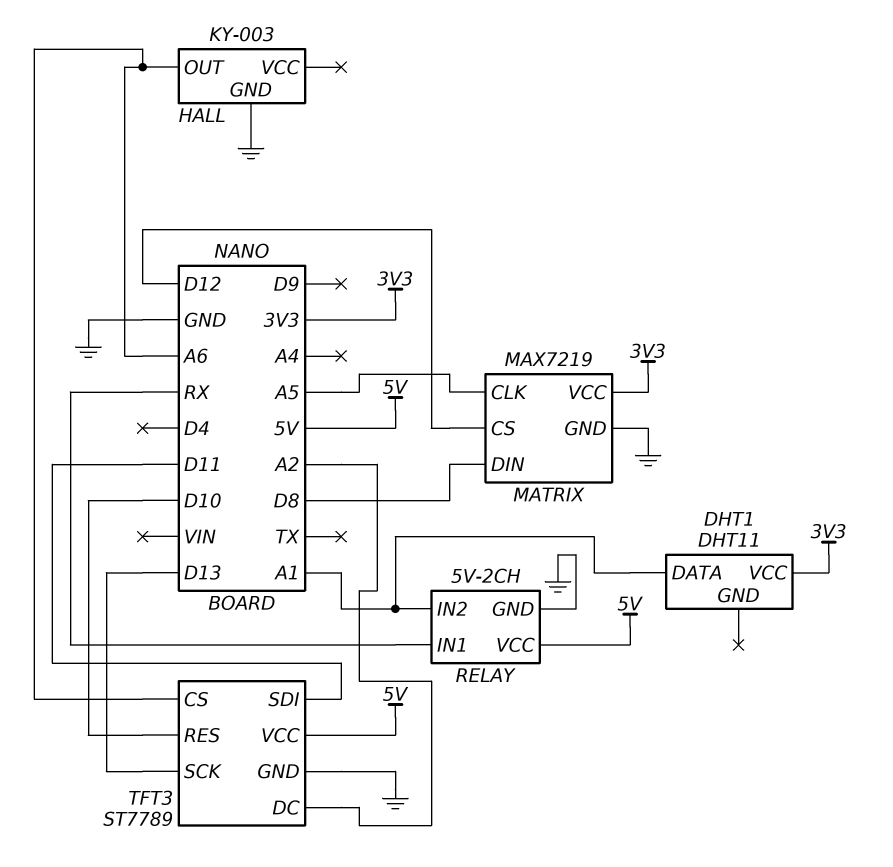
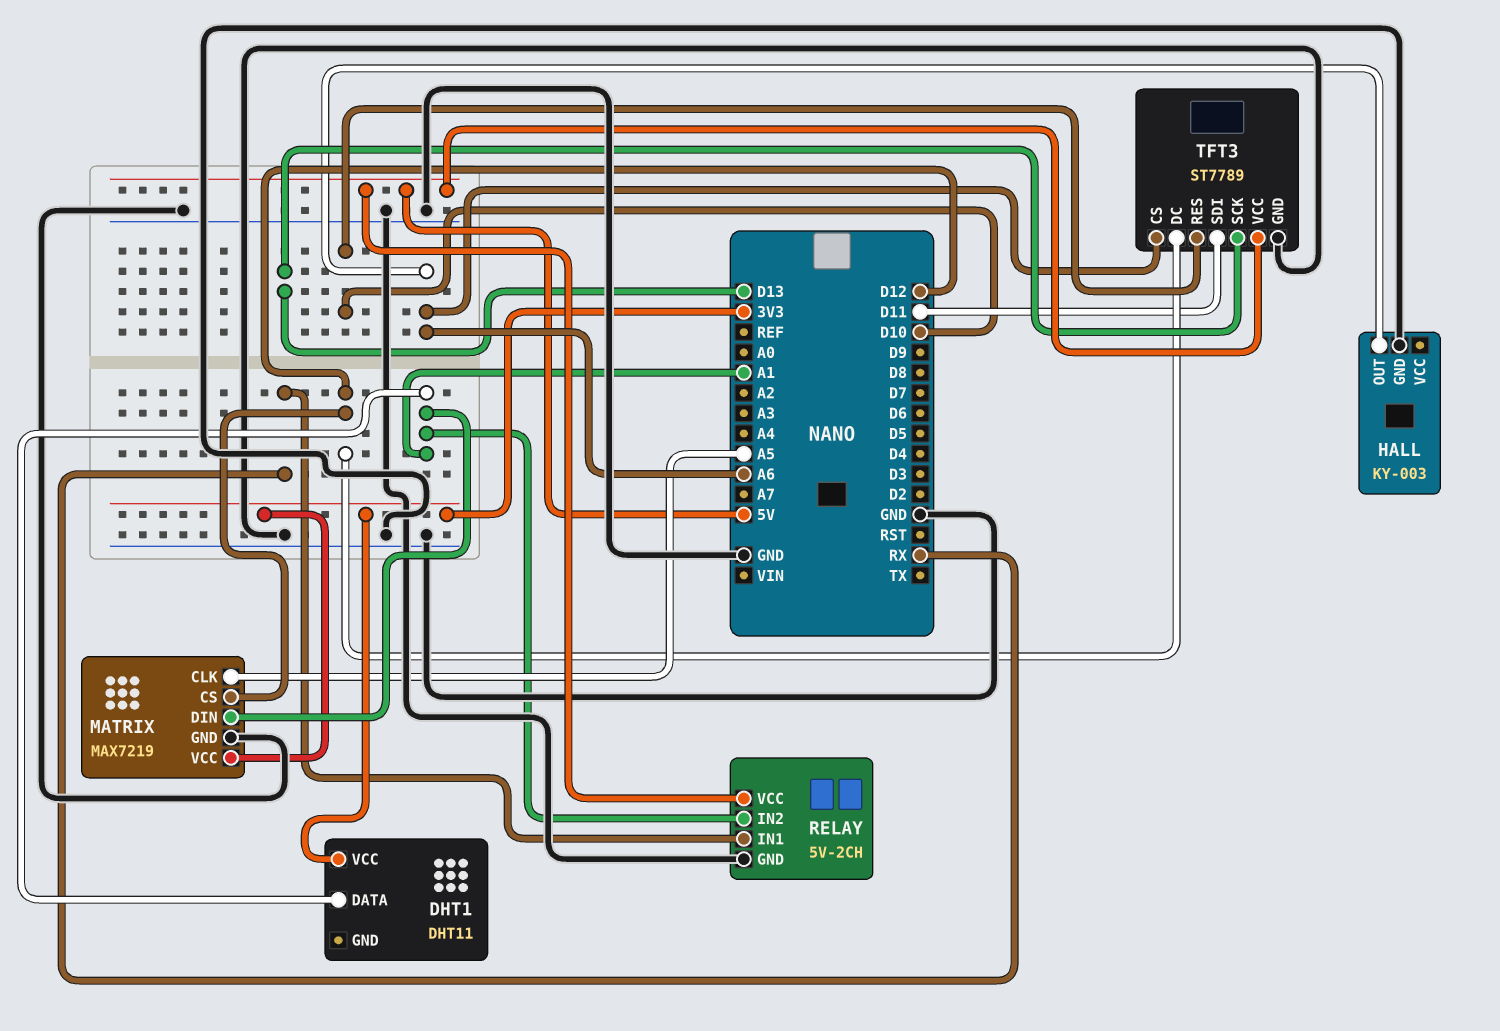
MATRIX pin DIN: D8 -> A1
TFT3 pin DC: A2 -> D12

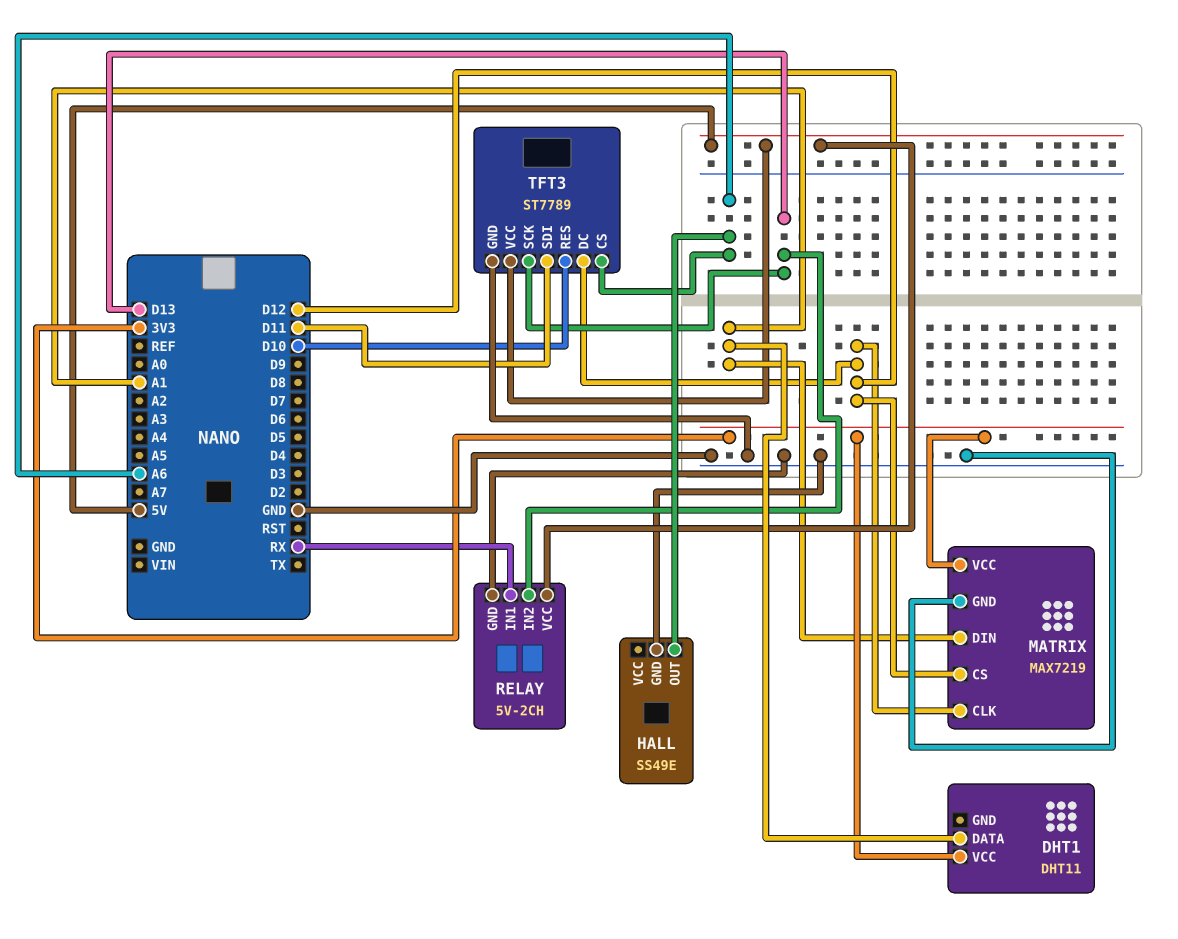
HALL: KY-003 -> SS49E
MATRIX pin CLK: A5 -> D12
RELAY pin IN2: A1 -> D13

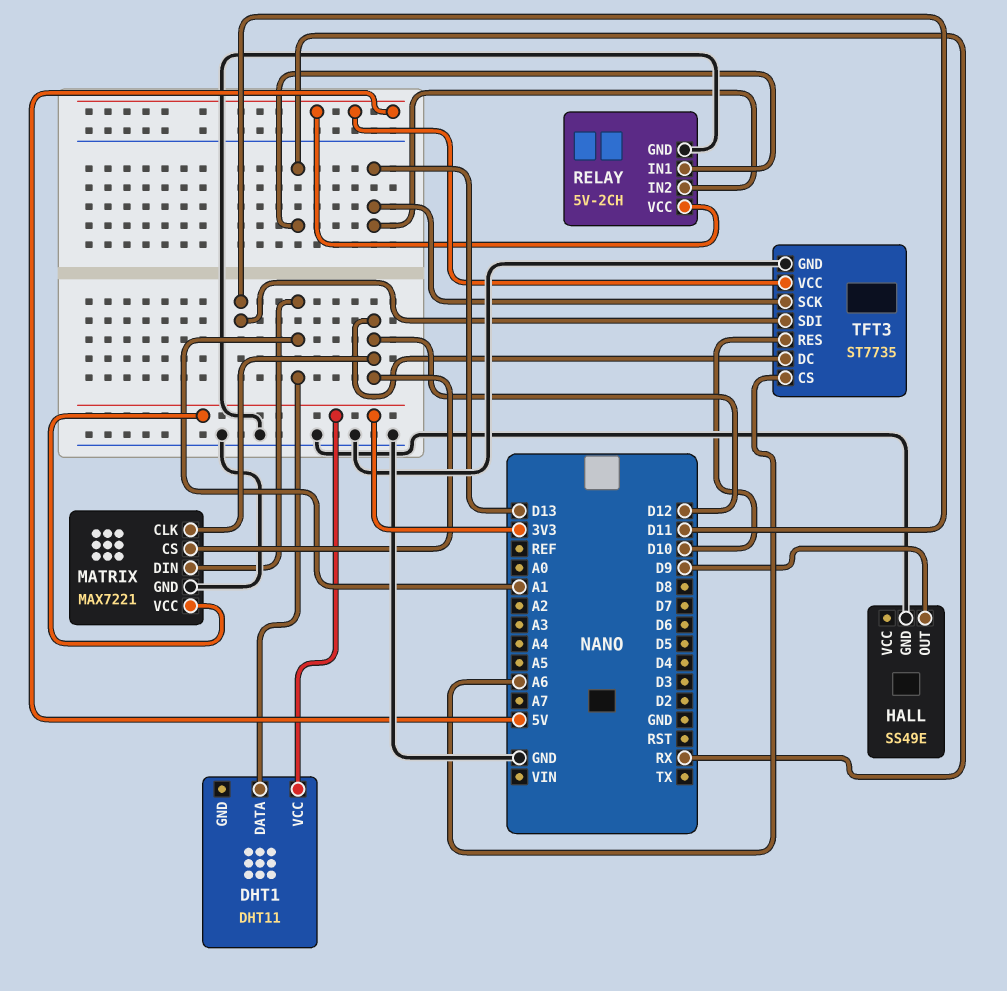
HALL pin OUT: A6 -> D9
MATRIX: MAX7219 -> MAX7221
TFT3: ST7789 -> ST7735

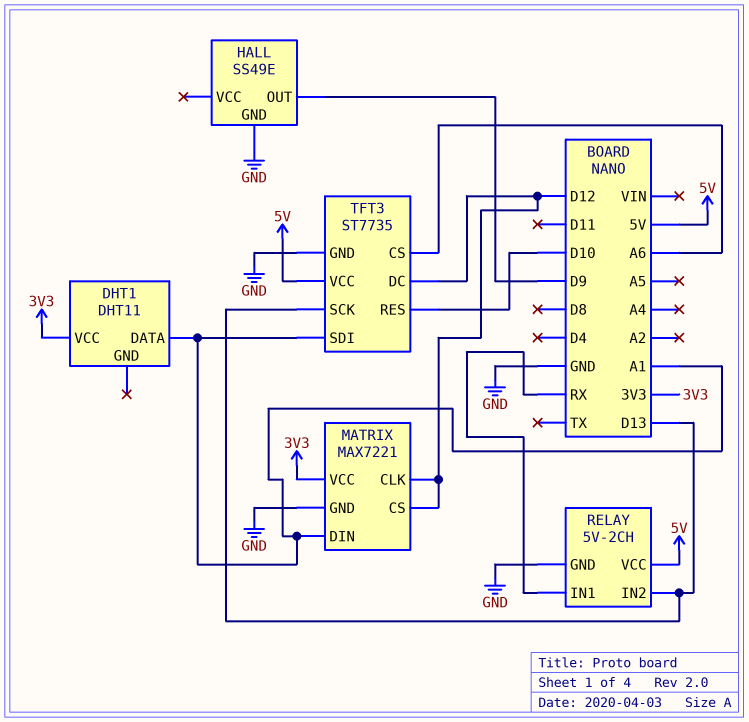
TFT3 pin SDI: D11 -> A1

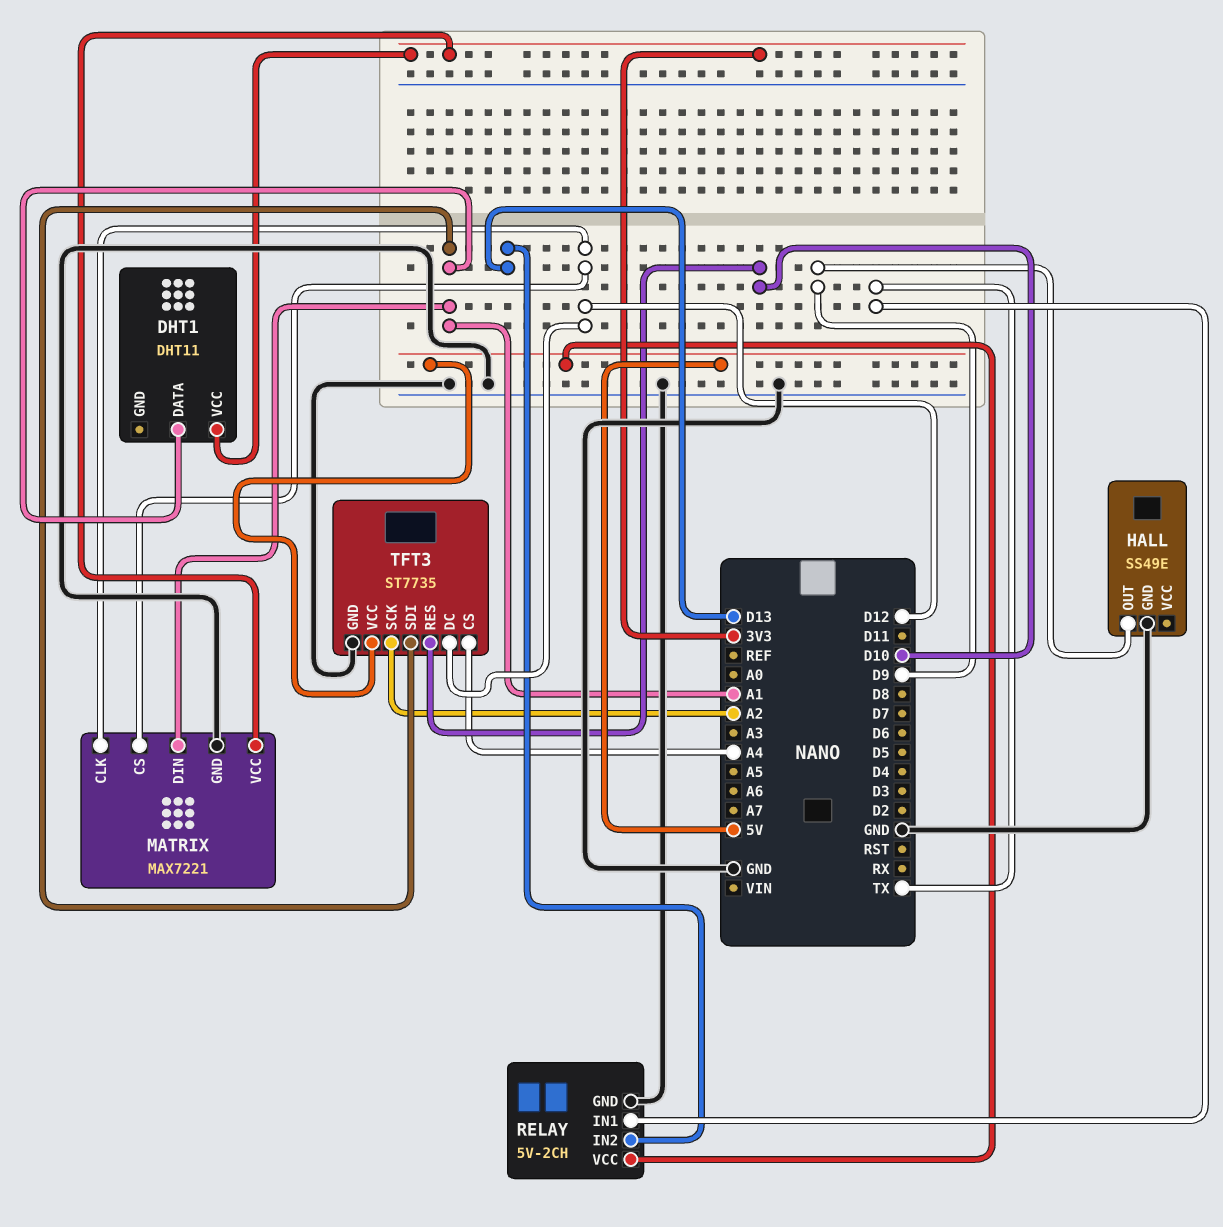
RELAY pin IN1: RX -> TX
TFT3 pin CS: A6 -> A4
TFT3 pin SCK: D13 -> A2

